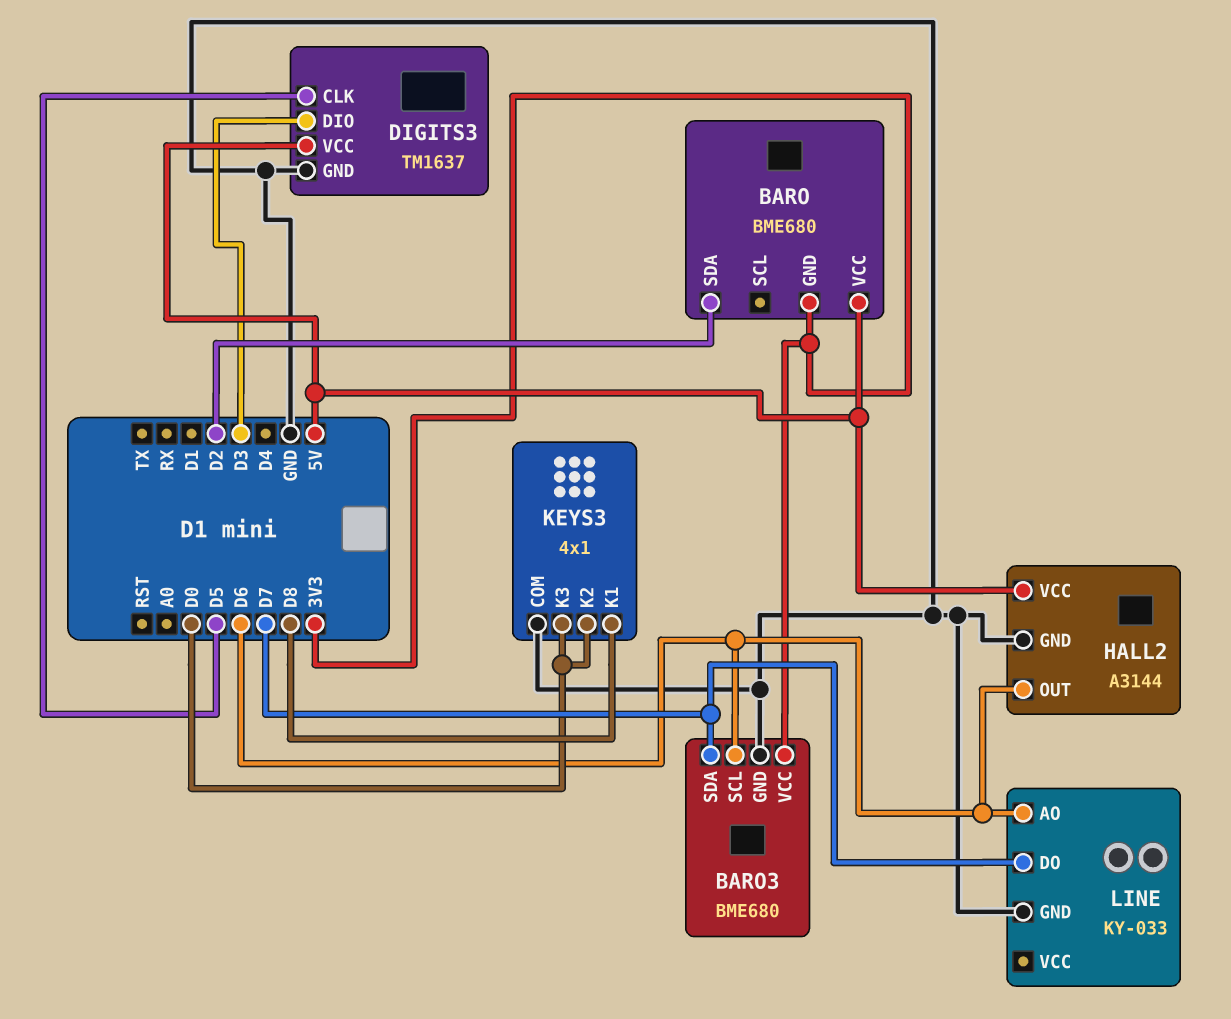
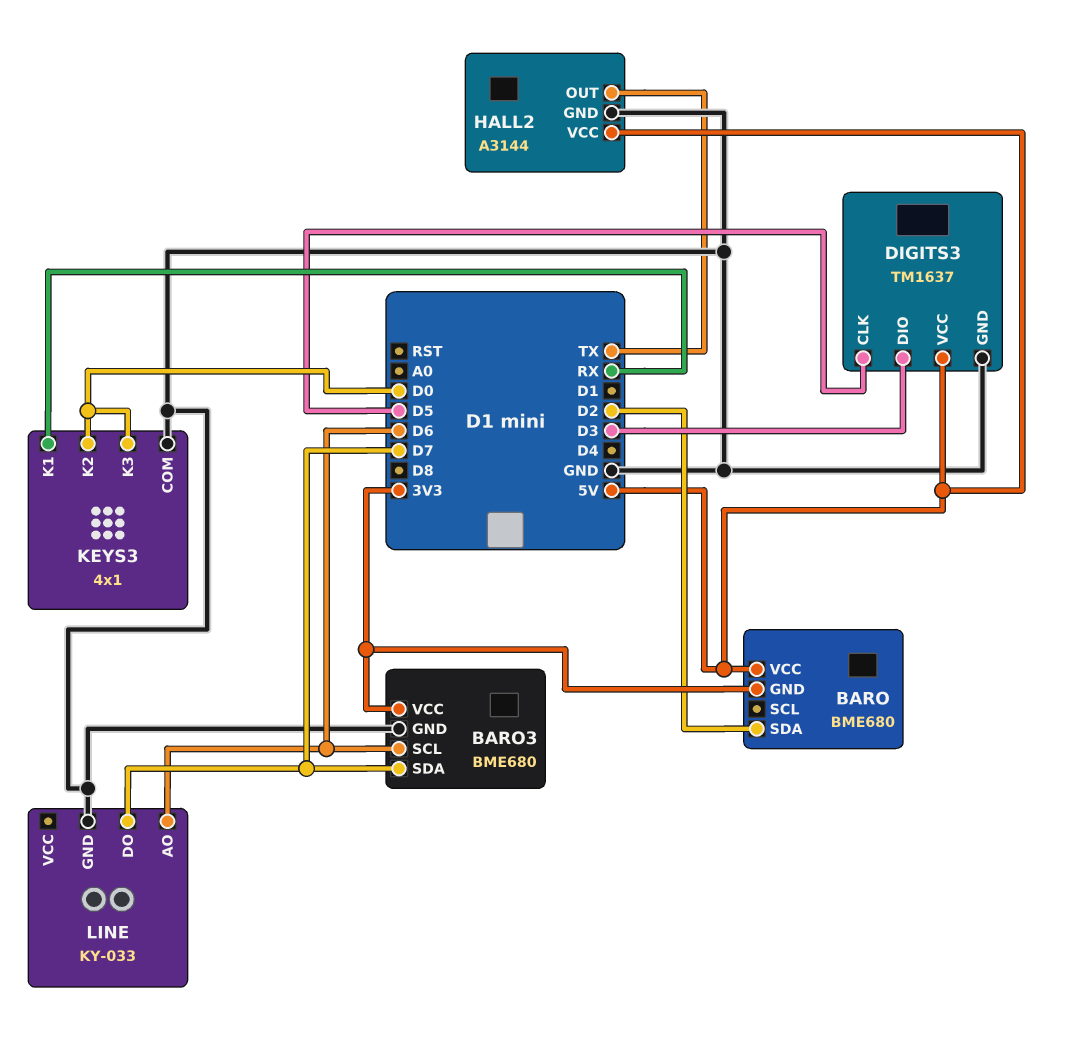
HALL2 pin OUT: D6 -> TX
KEYS3 pin K1: D8 -> RX

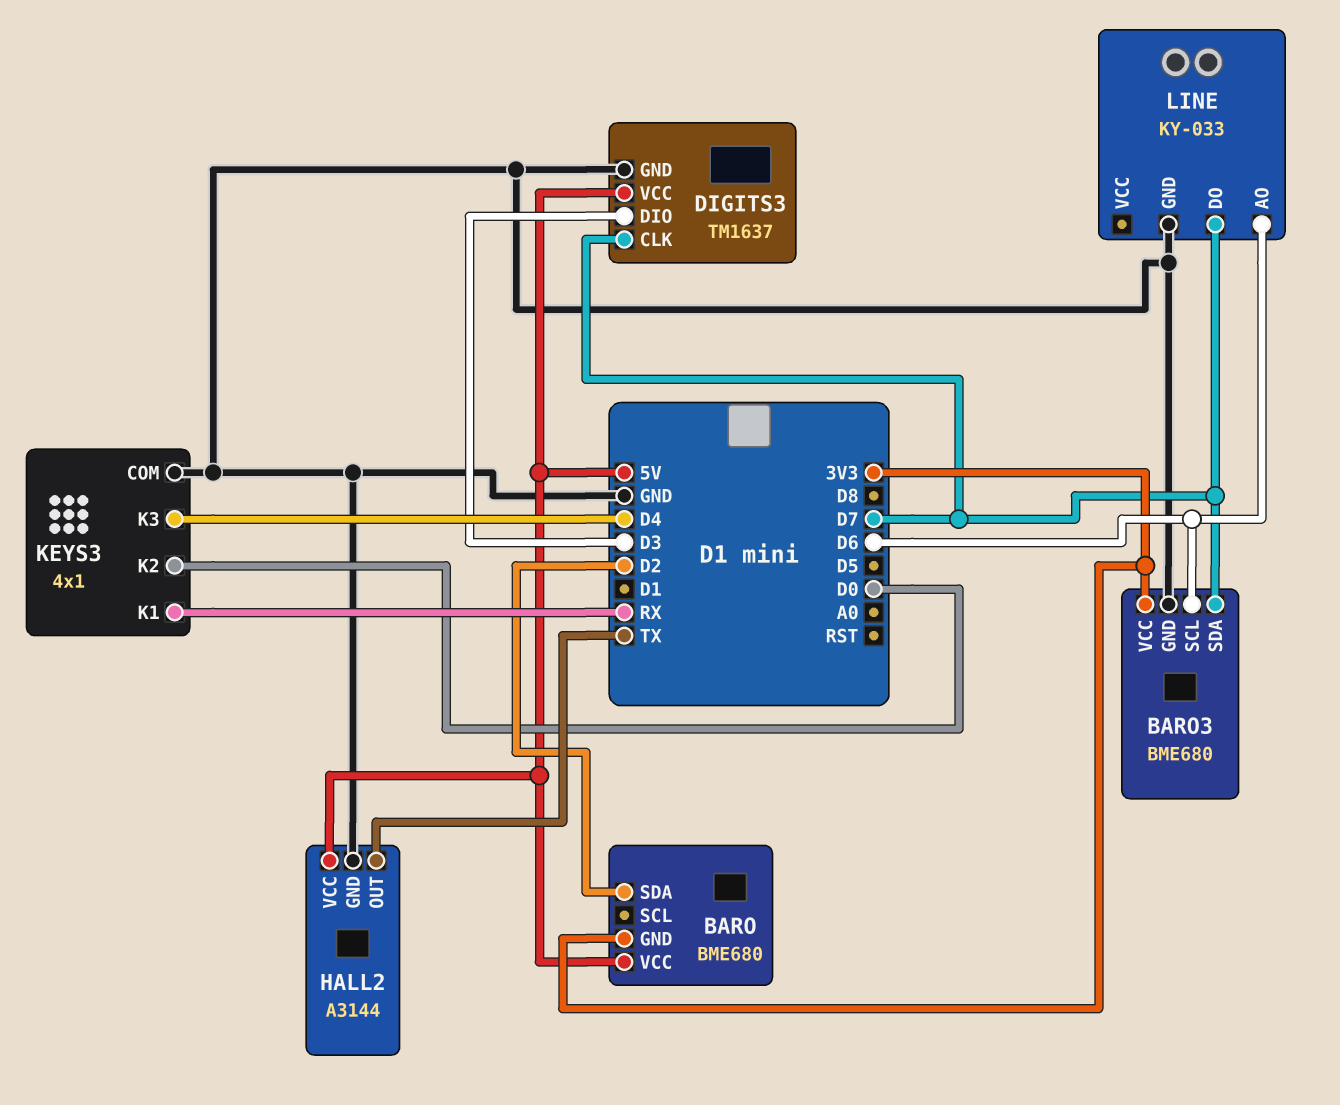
DIGITS3 pin CLK: D5 -> D7
KEYS3 pin K3: D0 -> D4

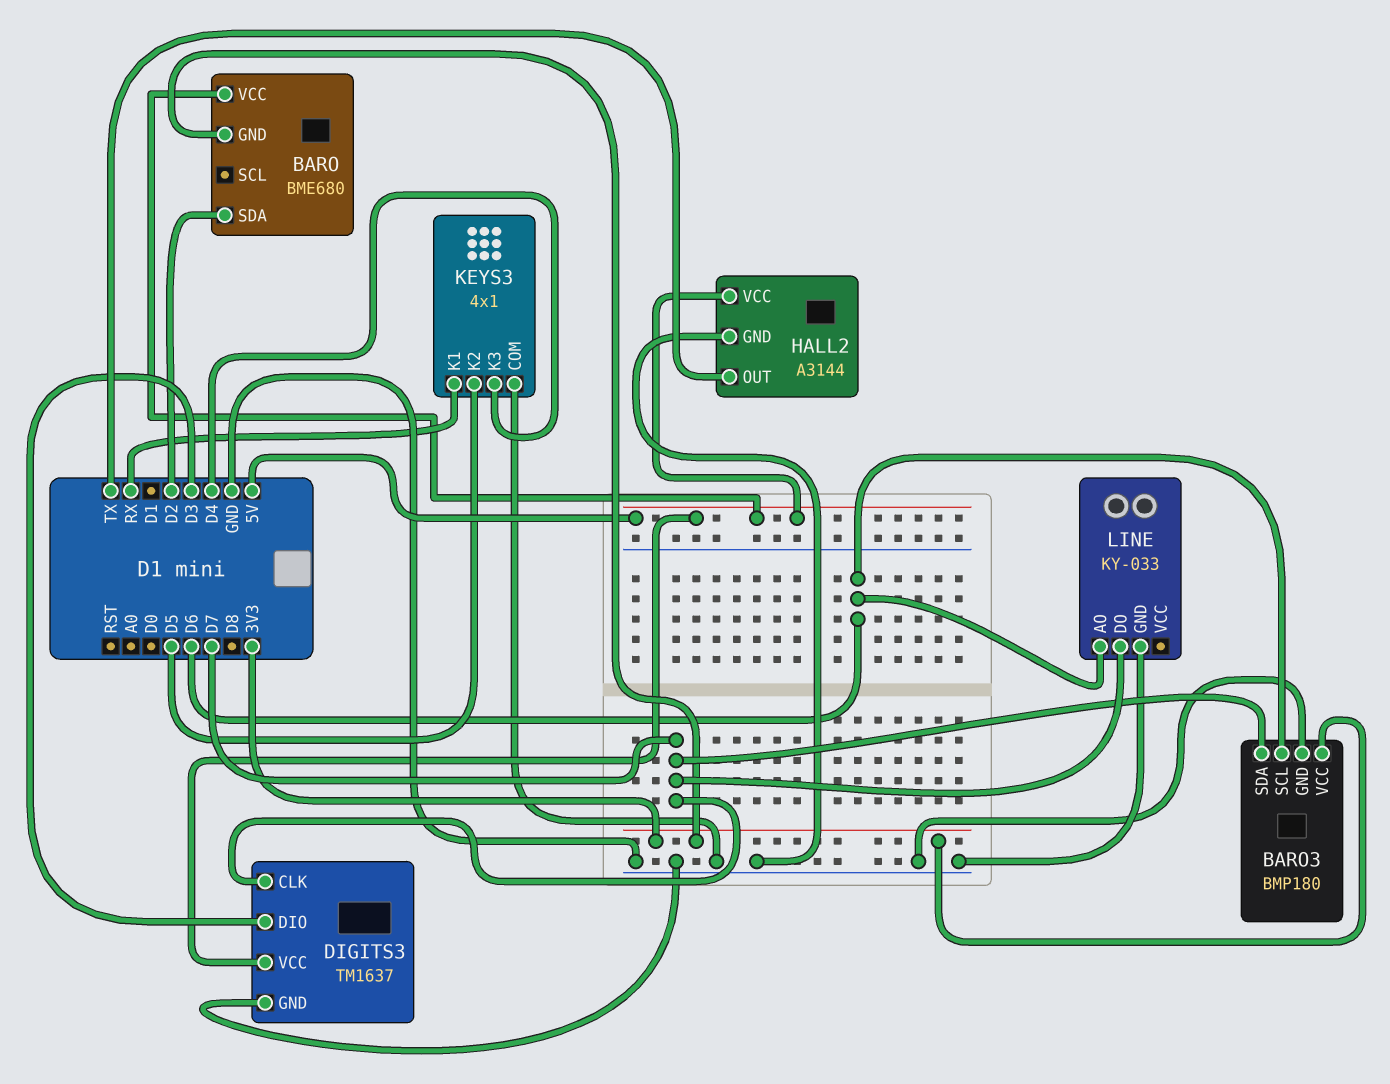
BARO3: BME680 -> BMP180
KEYS3 pin K2: D0 -> D5

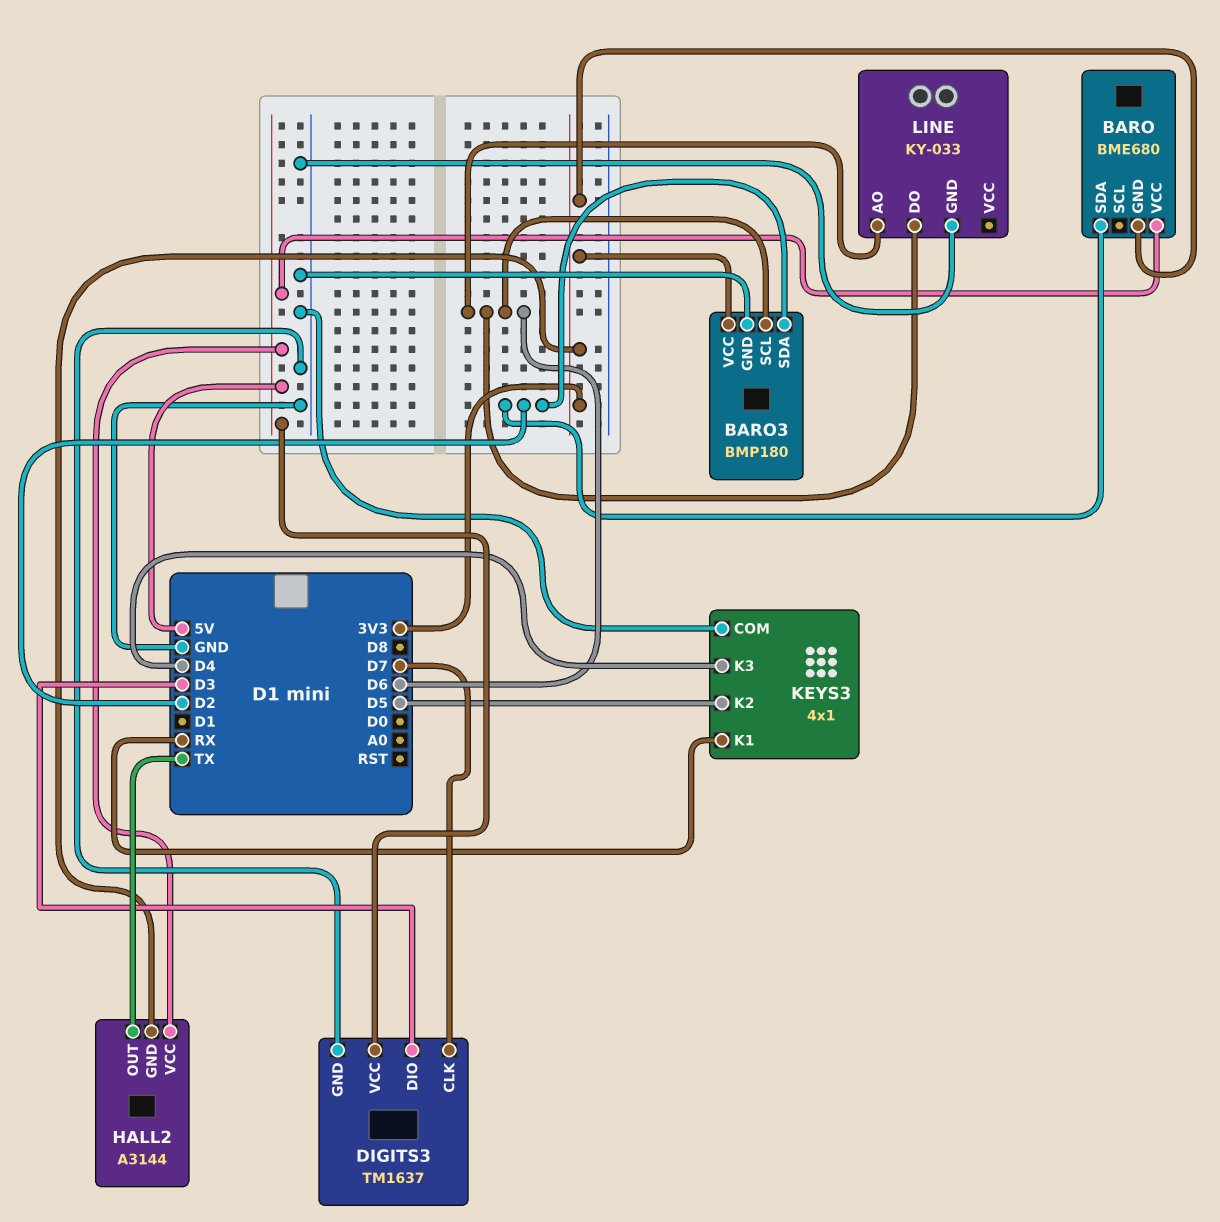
BARO3 pin SDA: D7 -> D2
HALL2 pin GND: GND -> 3V3
LINE pin DO: D7 -> D6

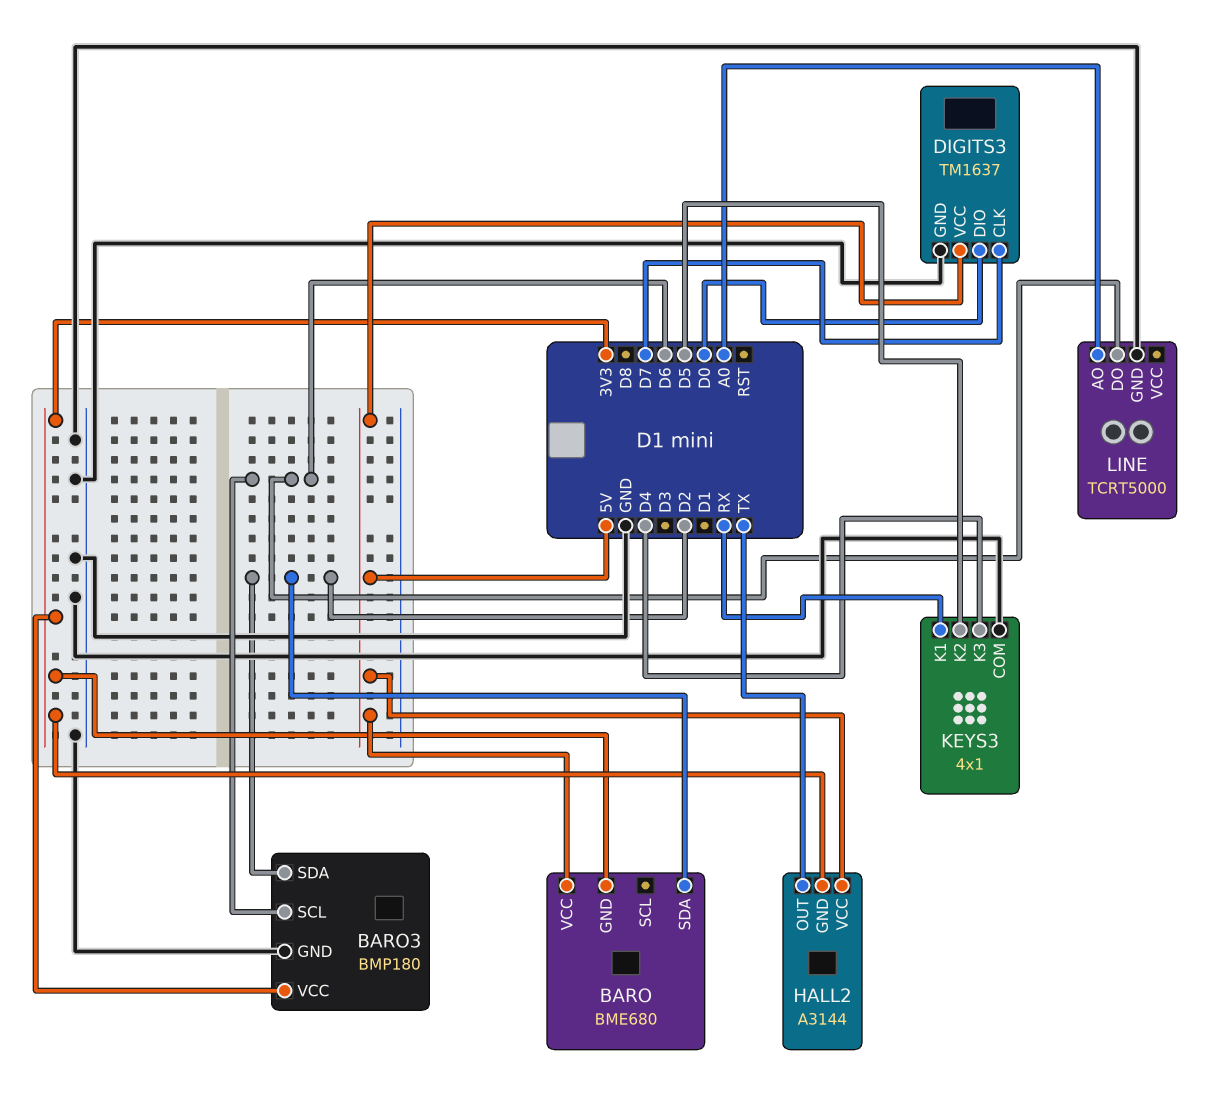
DIGITS3 pin DIO: D3 -> D0
LINE: KY-033 -> TCRT5000
LINE pin AO: D6 -> A0

